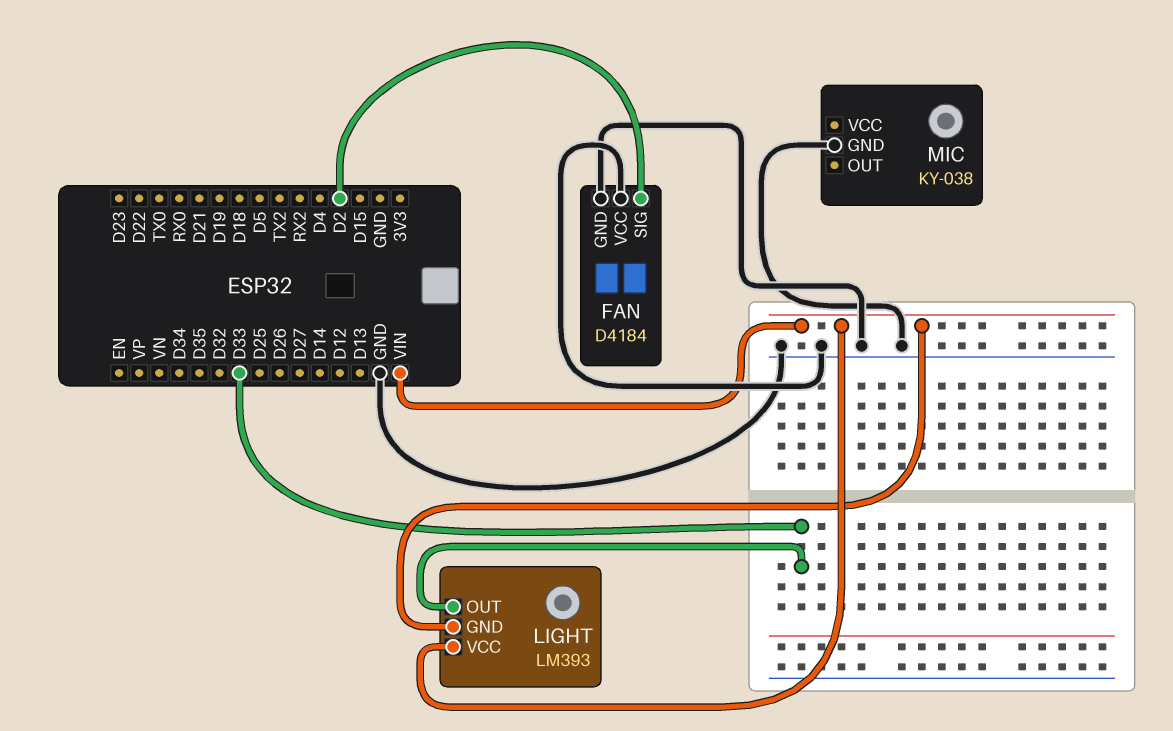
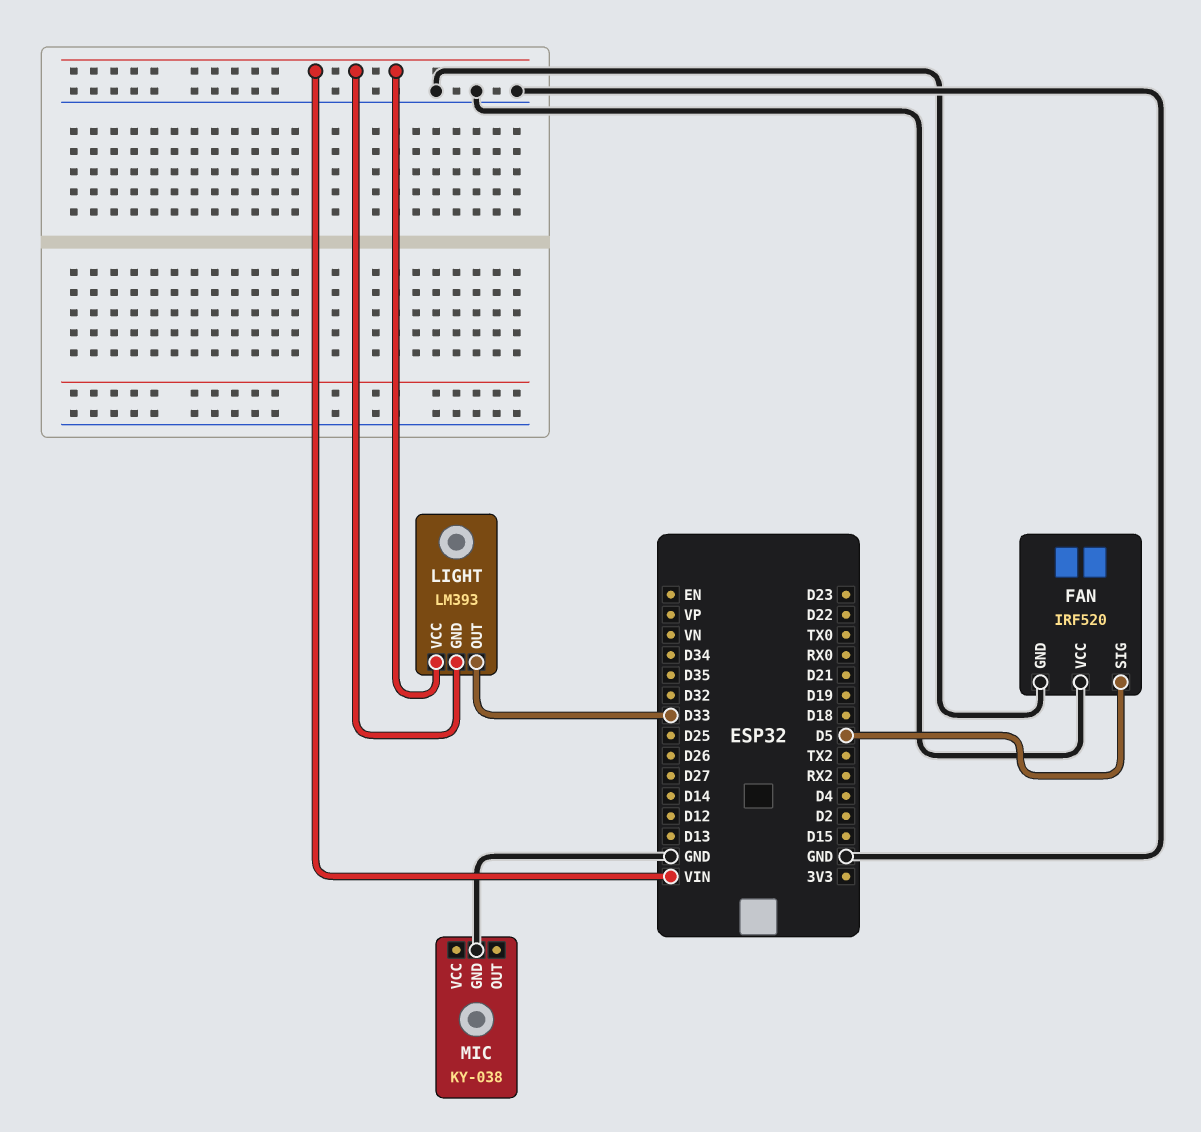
FAN: D4184 -> IRF520
FAN pin SIG: D2 -> D5

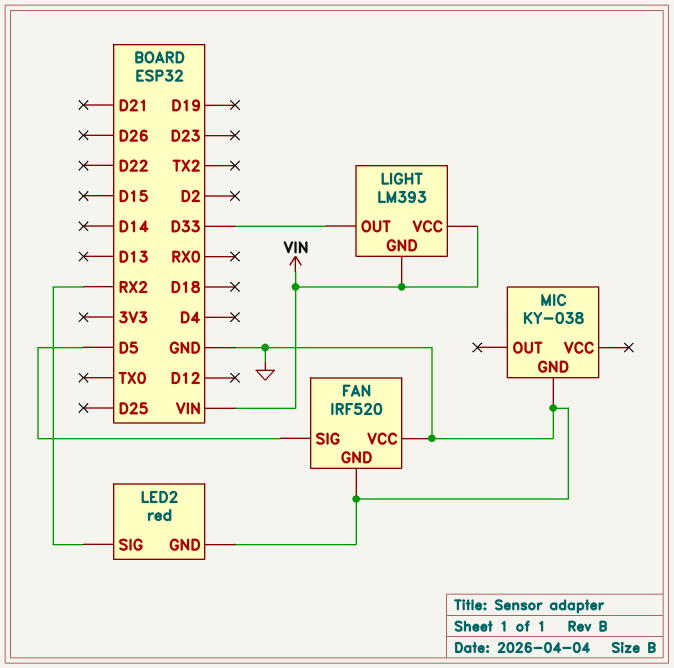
LED2: none -> red
LED2 pin GND: none -> GND
LED2 pin SIG: none -> RX2

